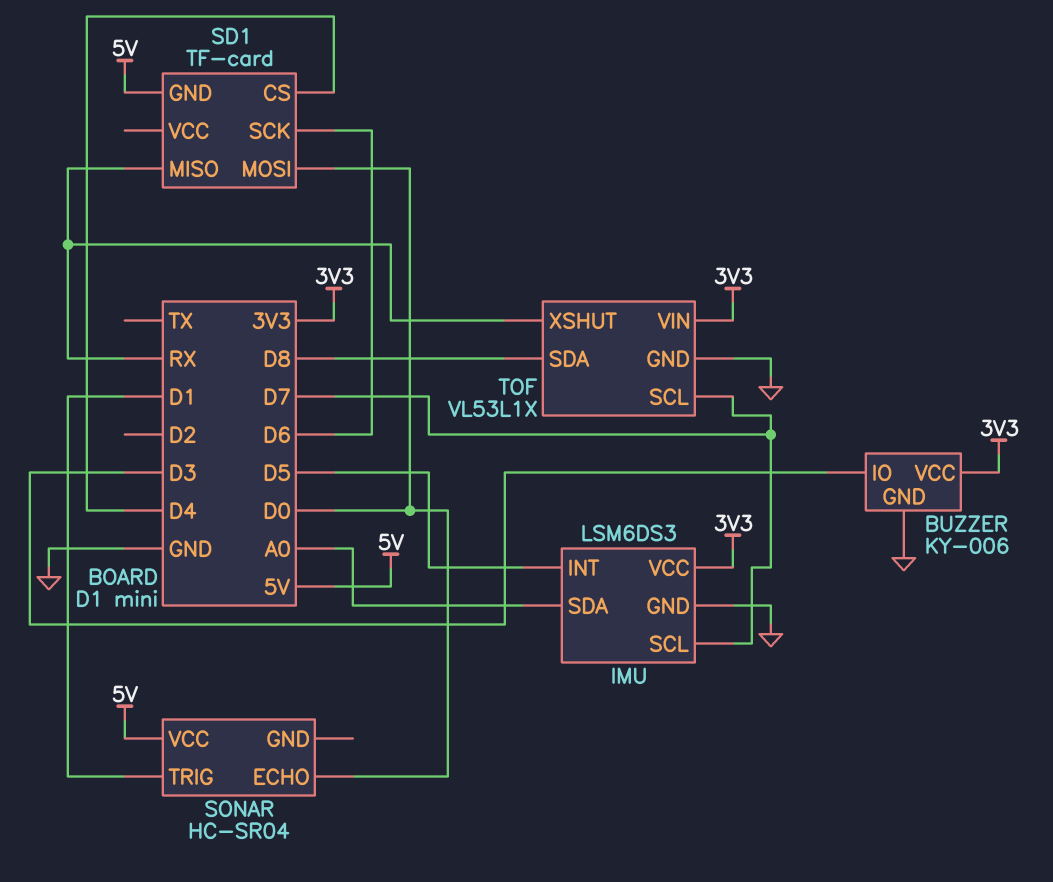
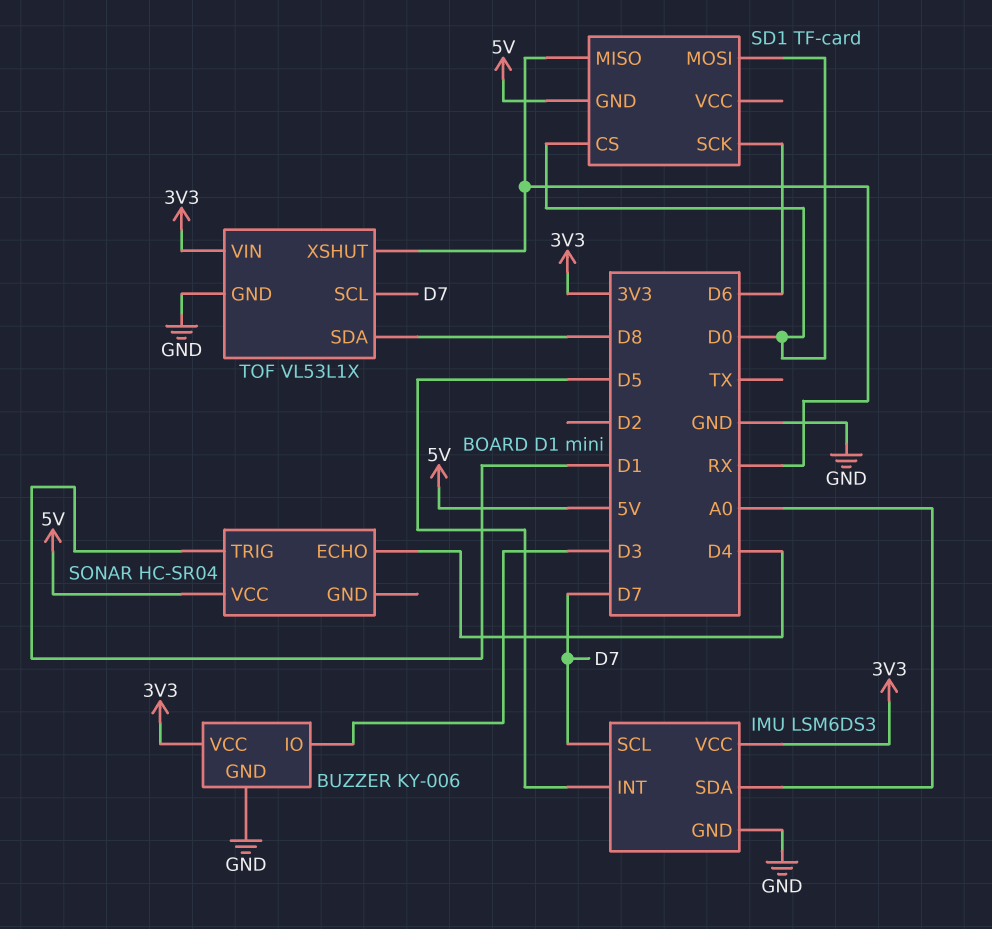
SD1 pin CS: D4 -> D0
SONAR pin ECHO: D0 -> D4

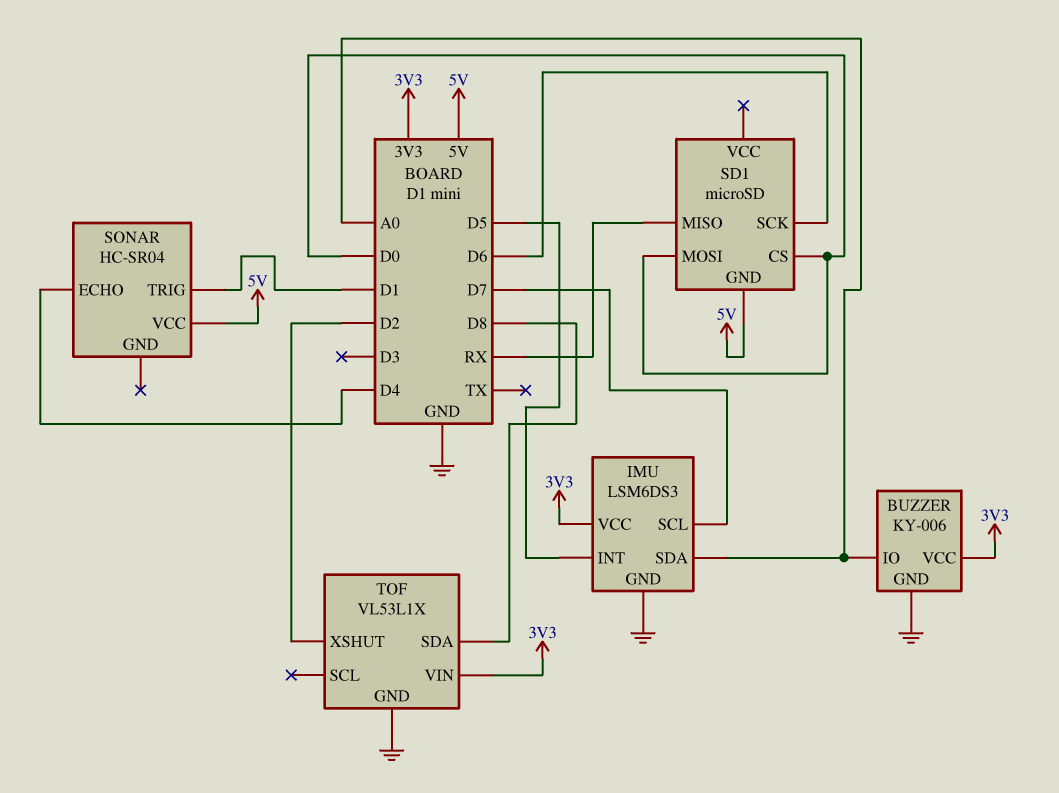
BUZZER pin IO: D3 -> A0
SD1: TF-card -> microSD
TOF pin SCL: D7 -> none
TOF pin XSHUT: RX -> D2

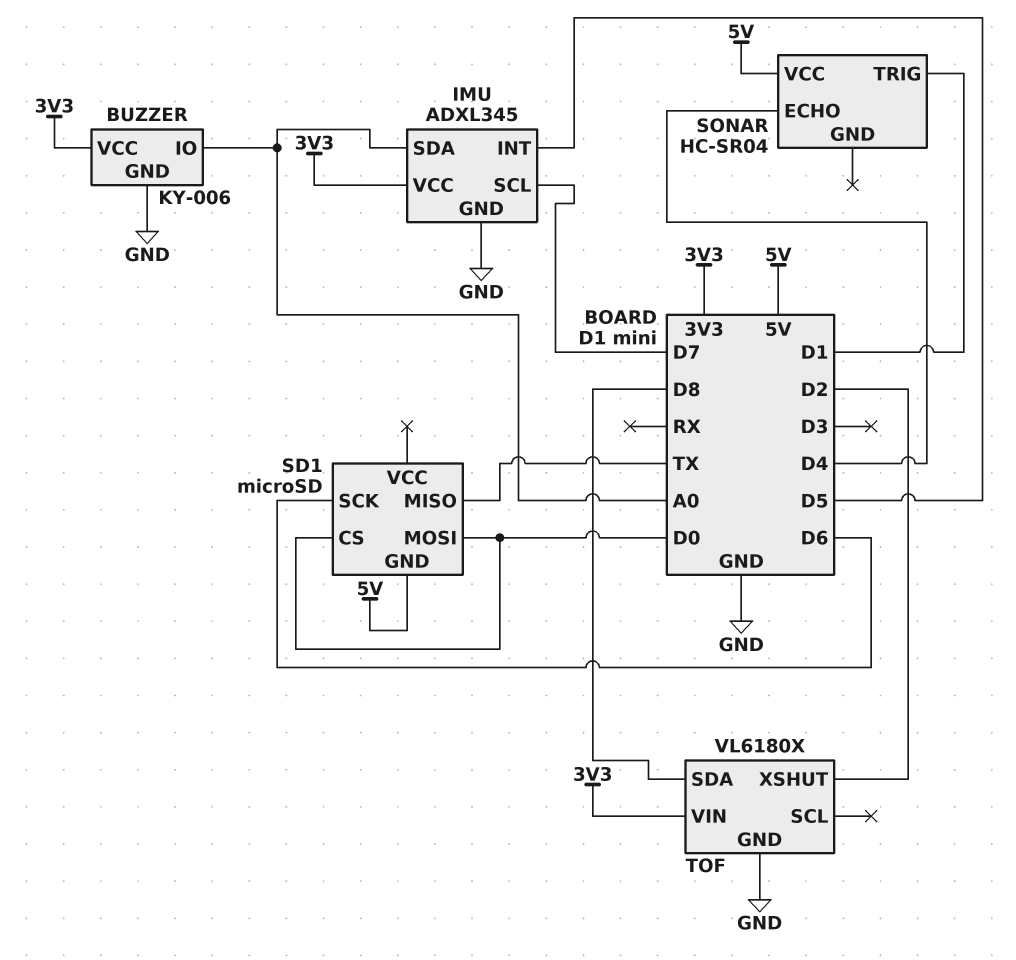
IMU: LSM6DS3 -> ADXL345
SD1 pin MISO: RX -> TX
TOF: VL53L1X -> VL6180X

